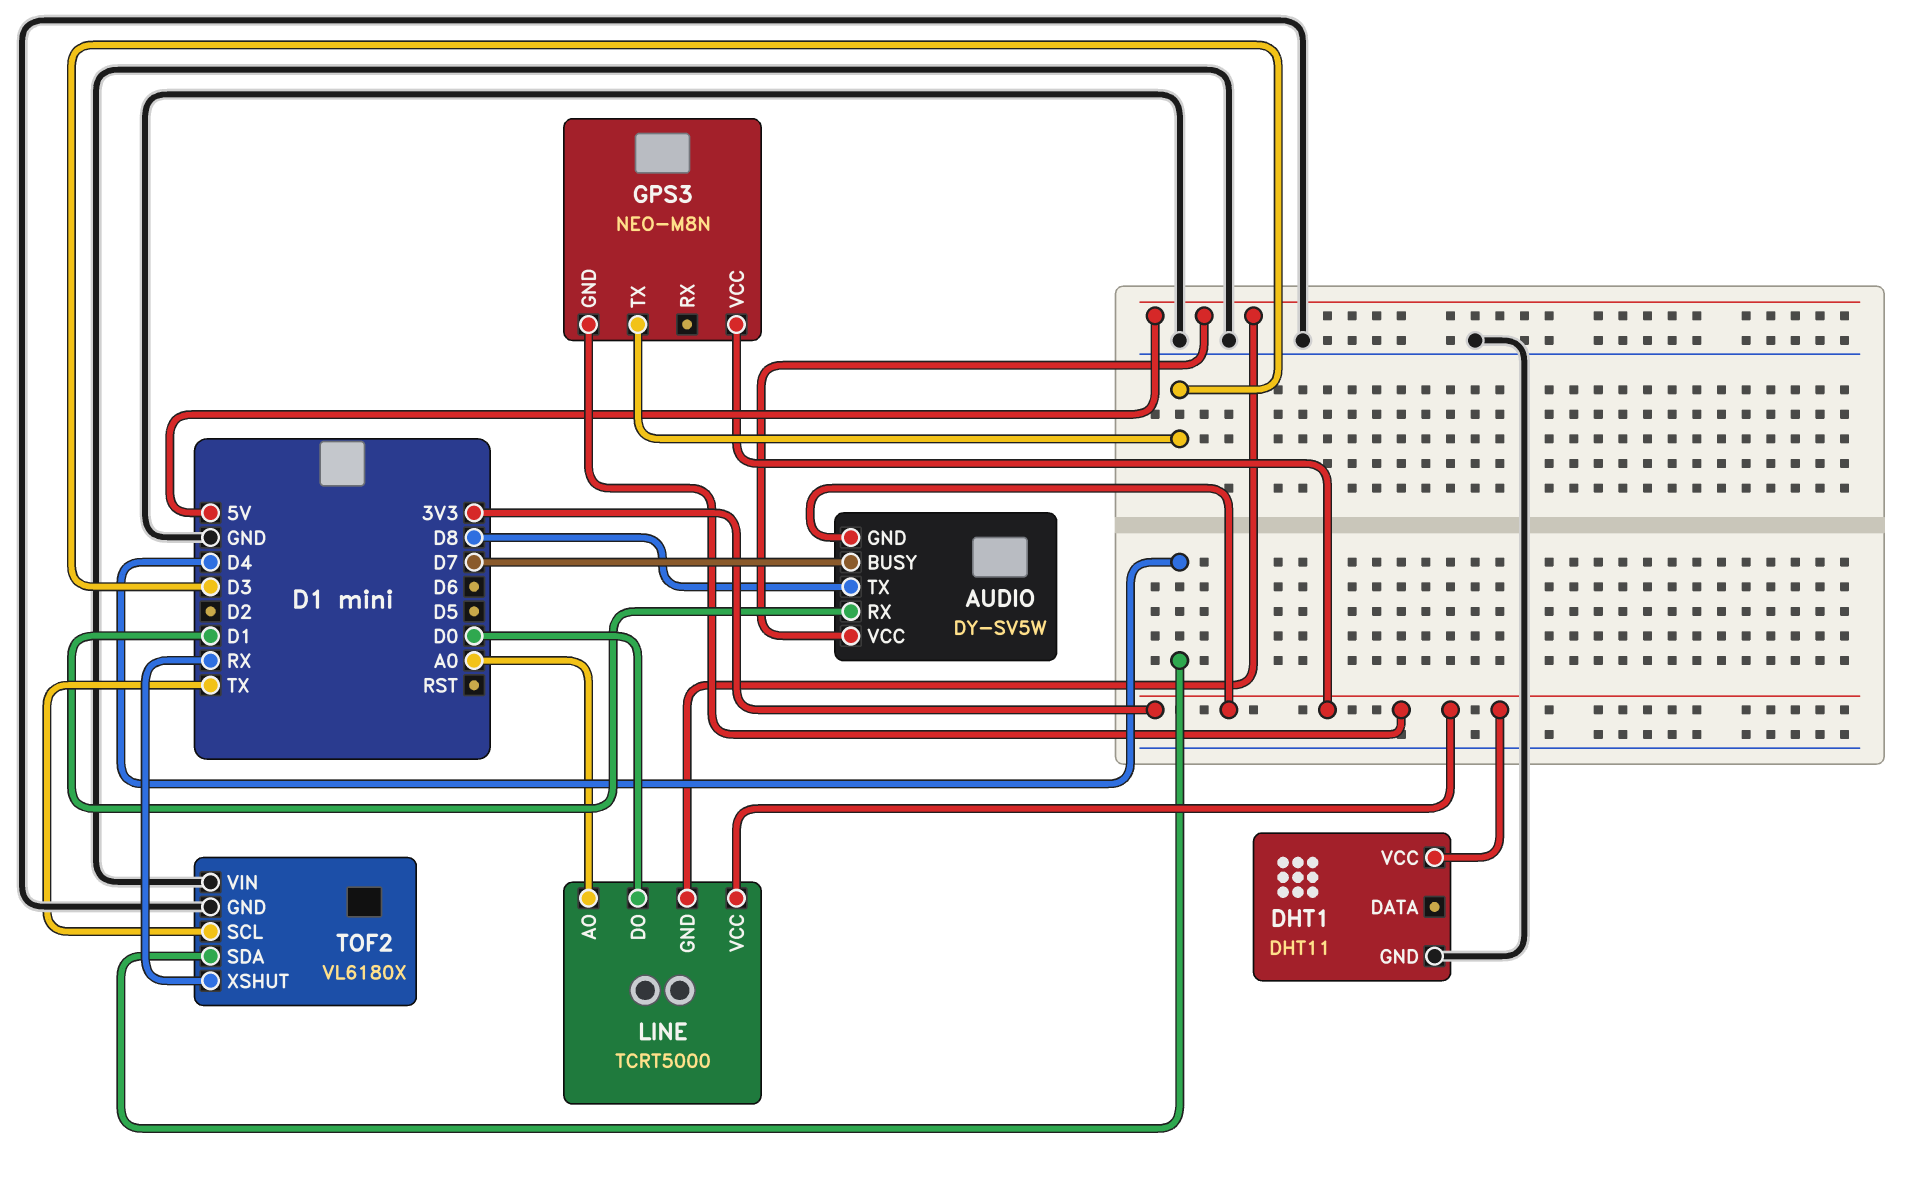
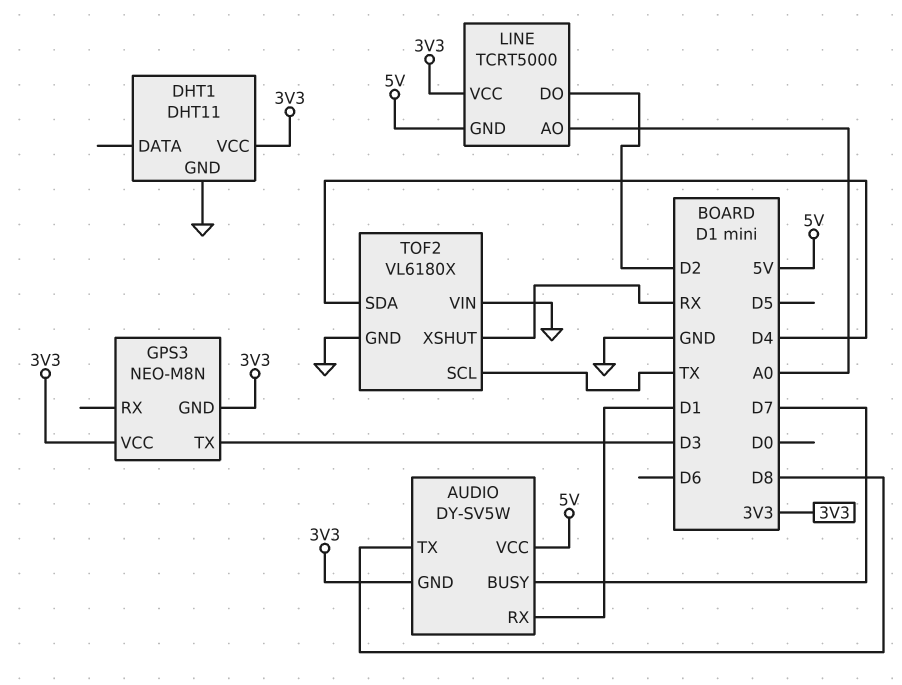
LINE pin DO: D0 -> D2

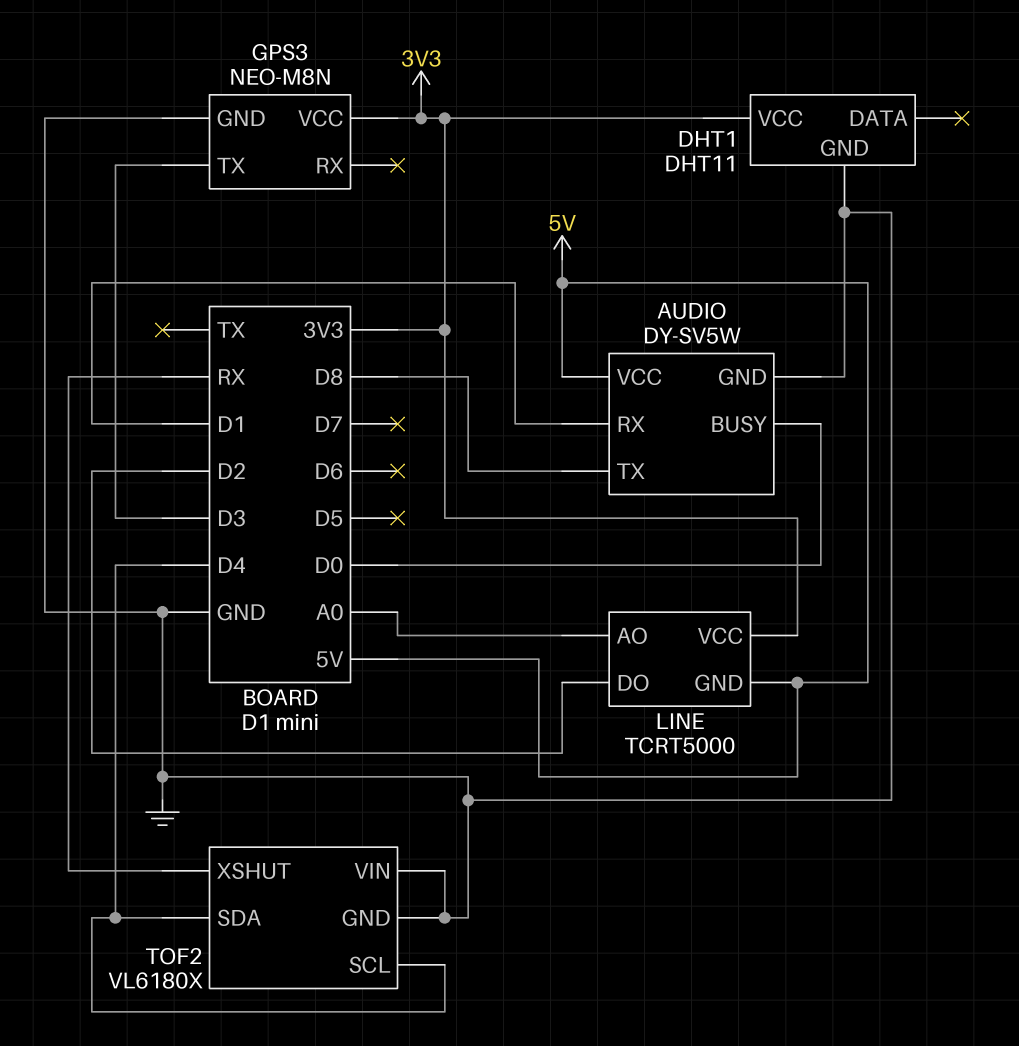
AUDIO pin BUSY: D7 -> D0
AUDIO pin GND: 3V3 -> GND
GPS3 pin GND: 3V3 -> GND
TOF2 pin SCL: TX -> D4

